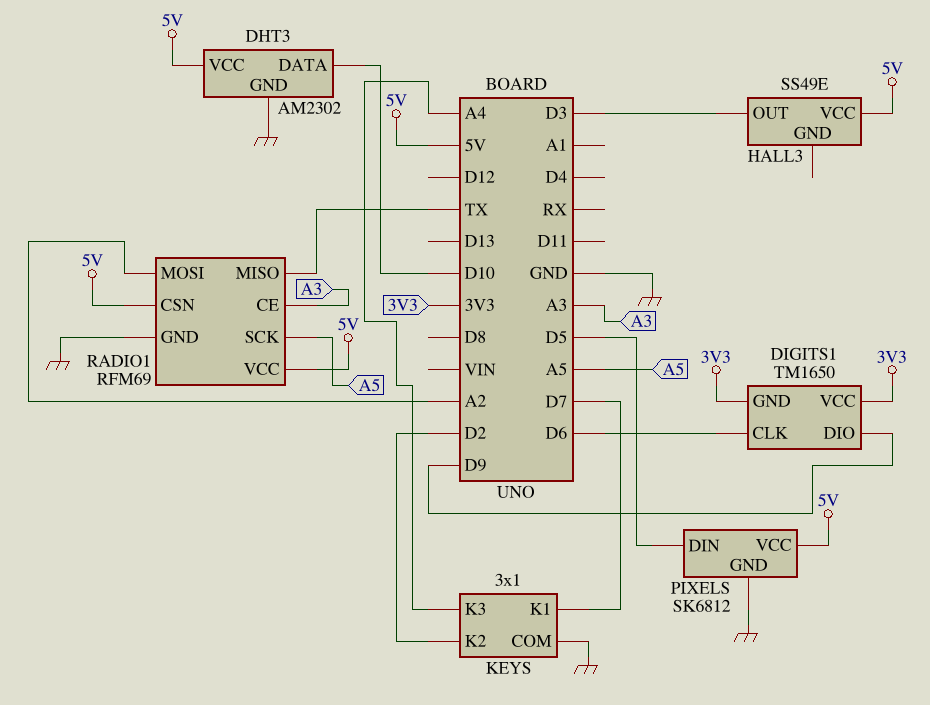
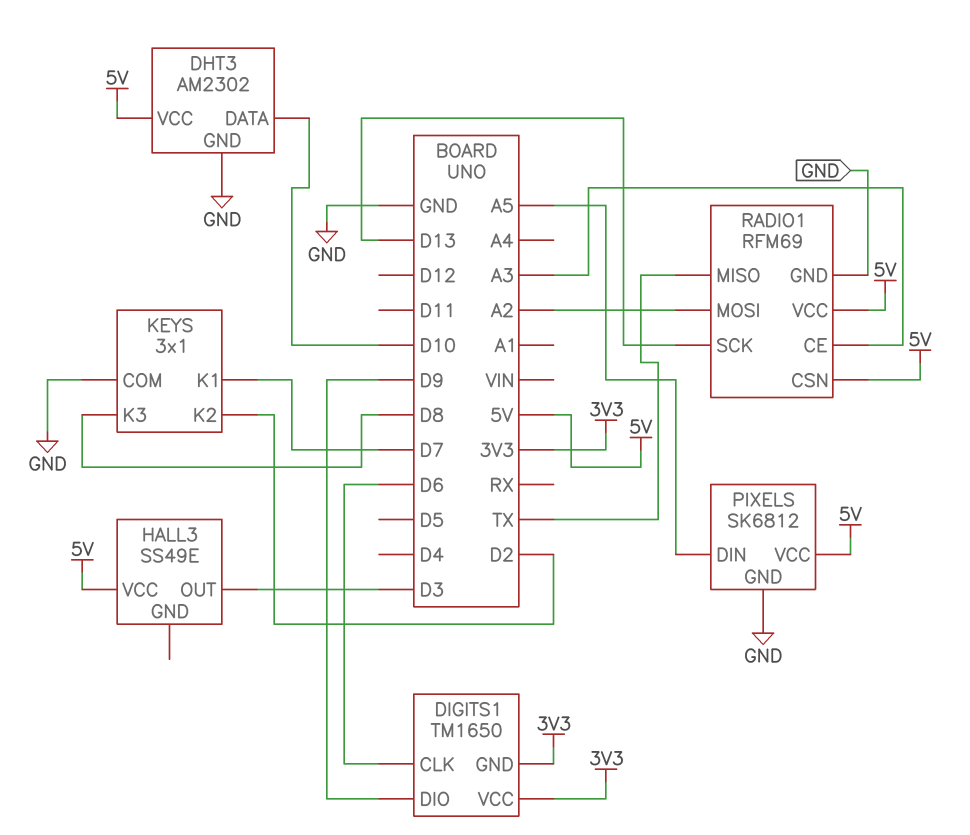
KEYS pin K3: A4 -> D8
PIXELS pin DIN: D5 -> A5
RADIO1 pin SCK: A5 -> D13

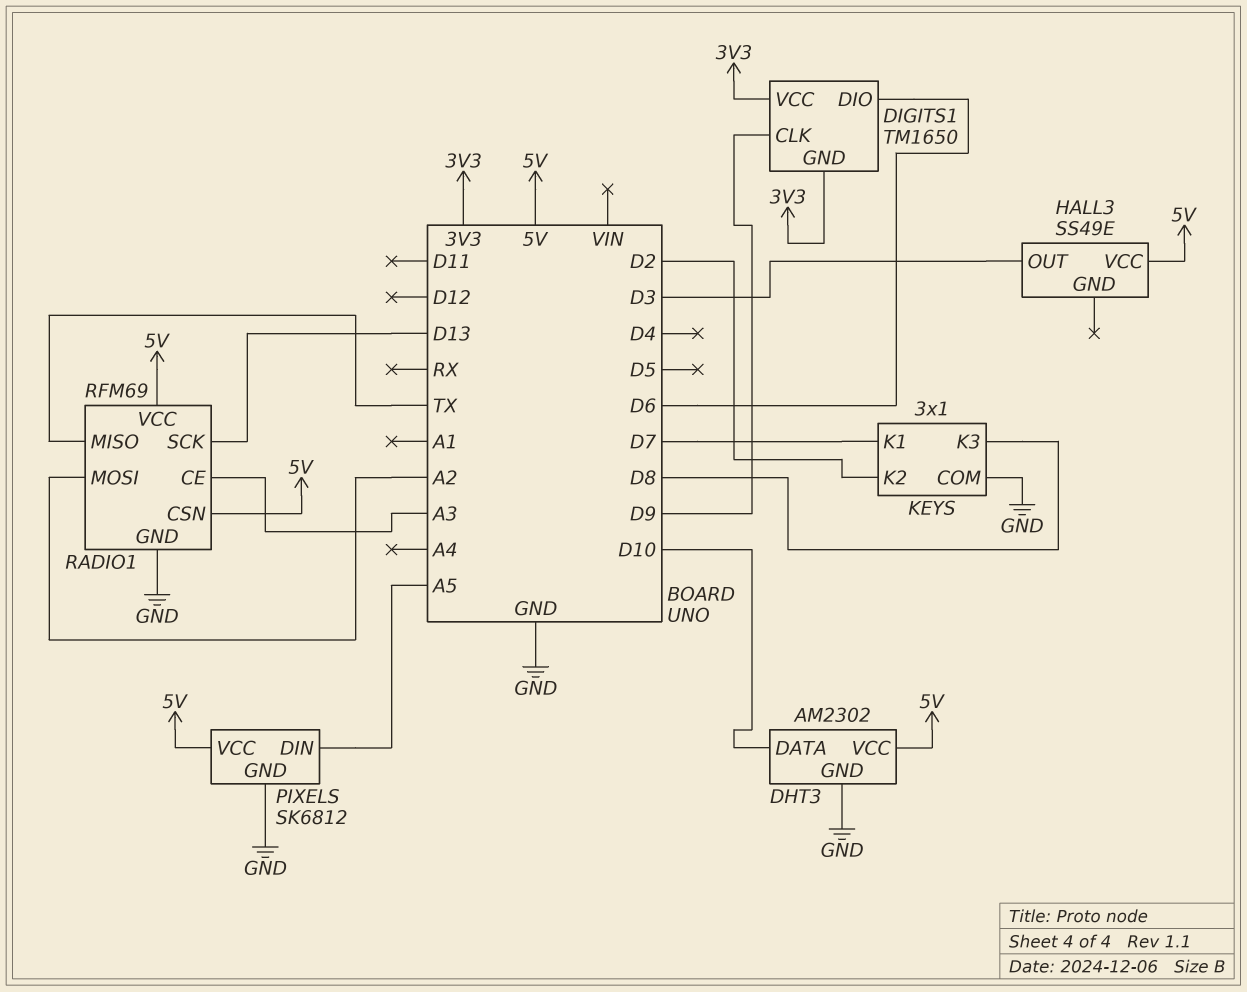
DIGITS1 pin CLK: D6 -> D9
DIGITS1 pin DIO: D9 -> D6

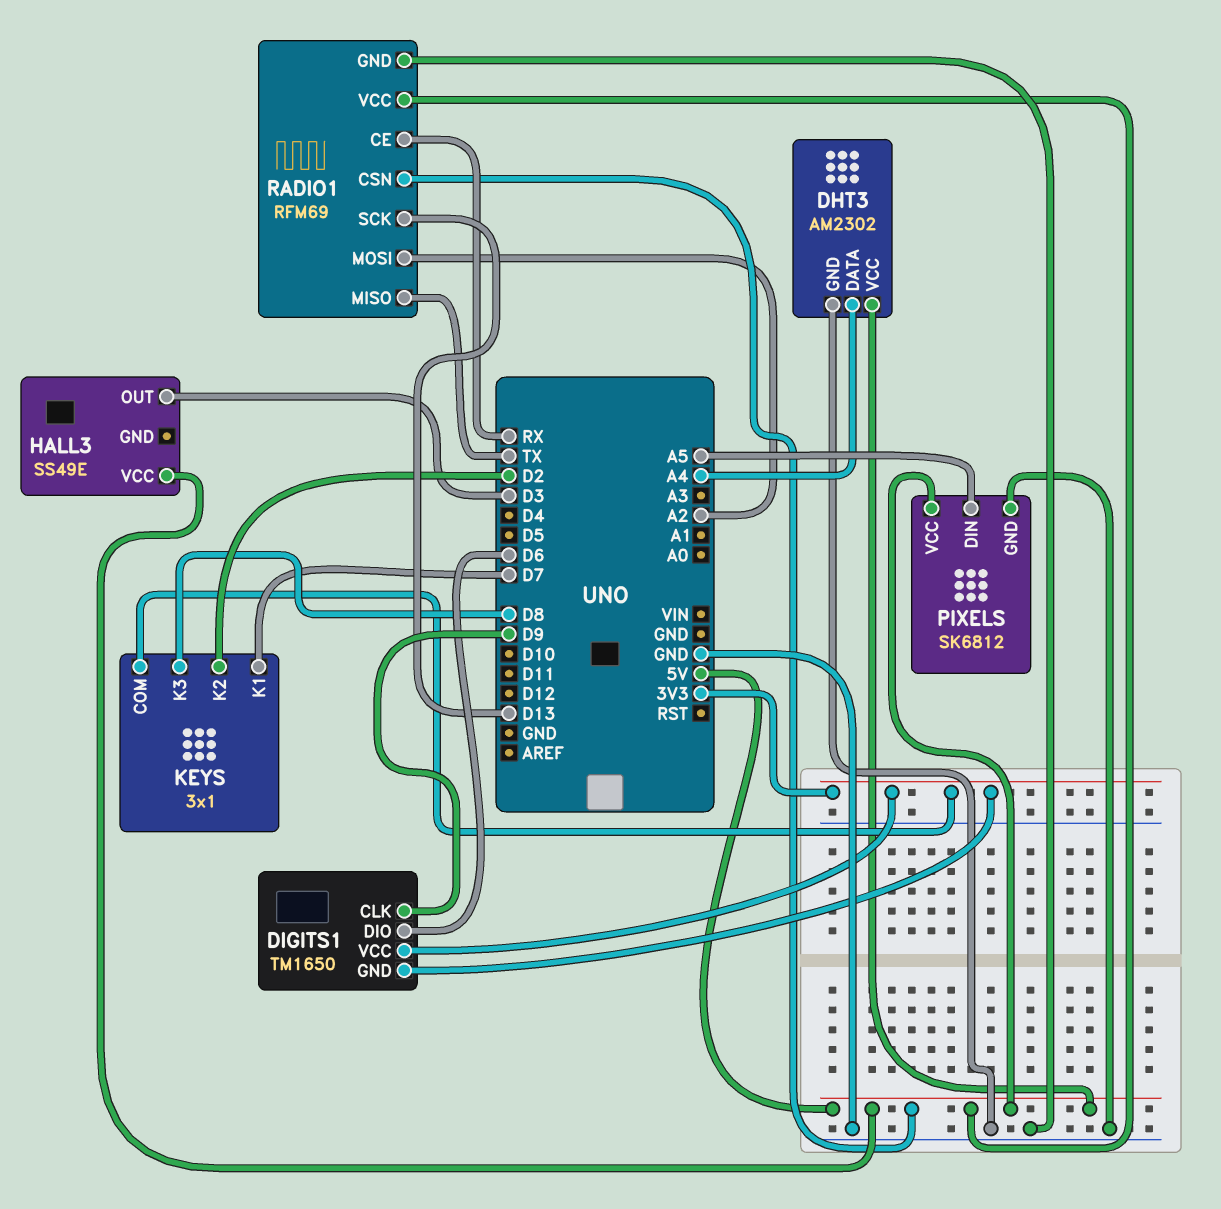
DHT3 pin DATA: D10 -> A4
KEYS pin COM: GND -> 3V3
RADIO1 pin CE: A3 -> RX

